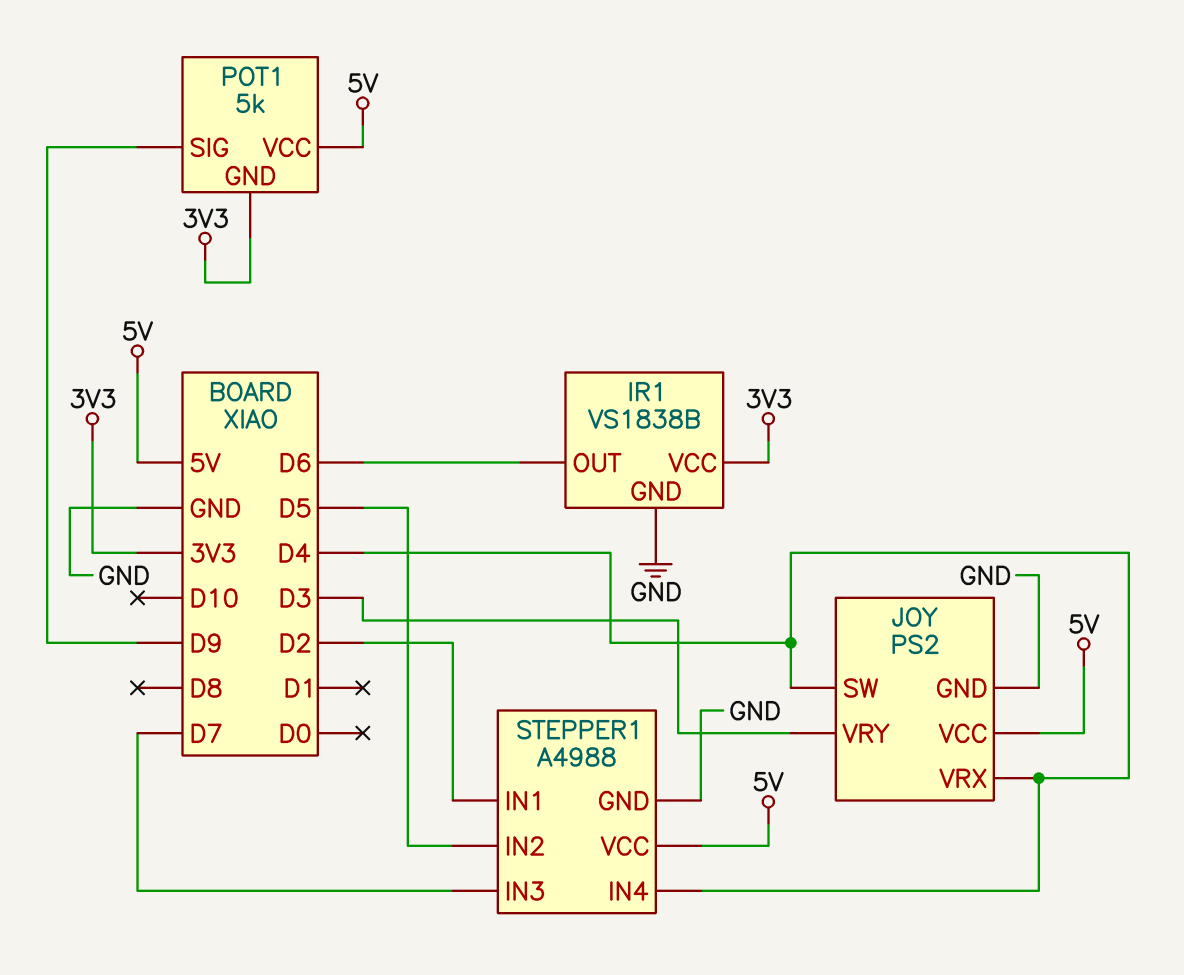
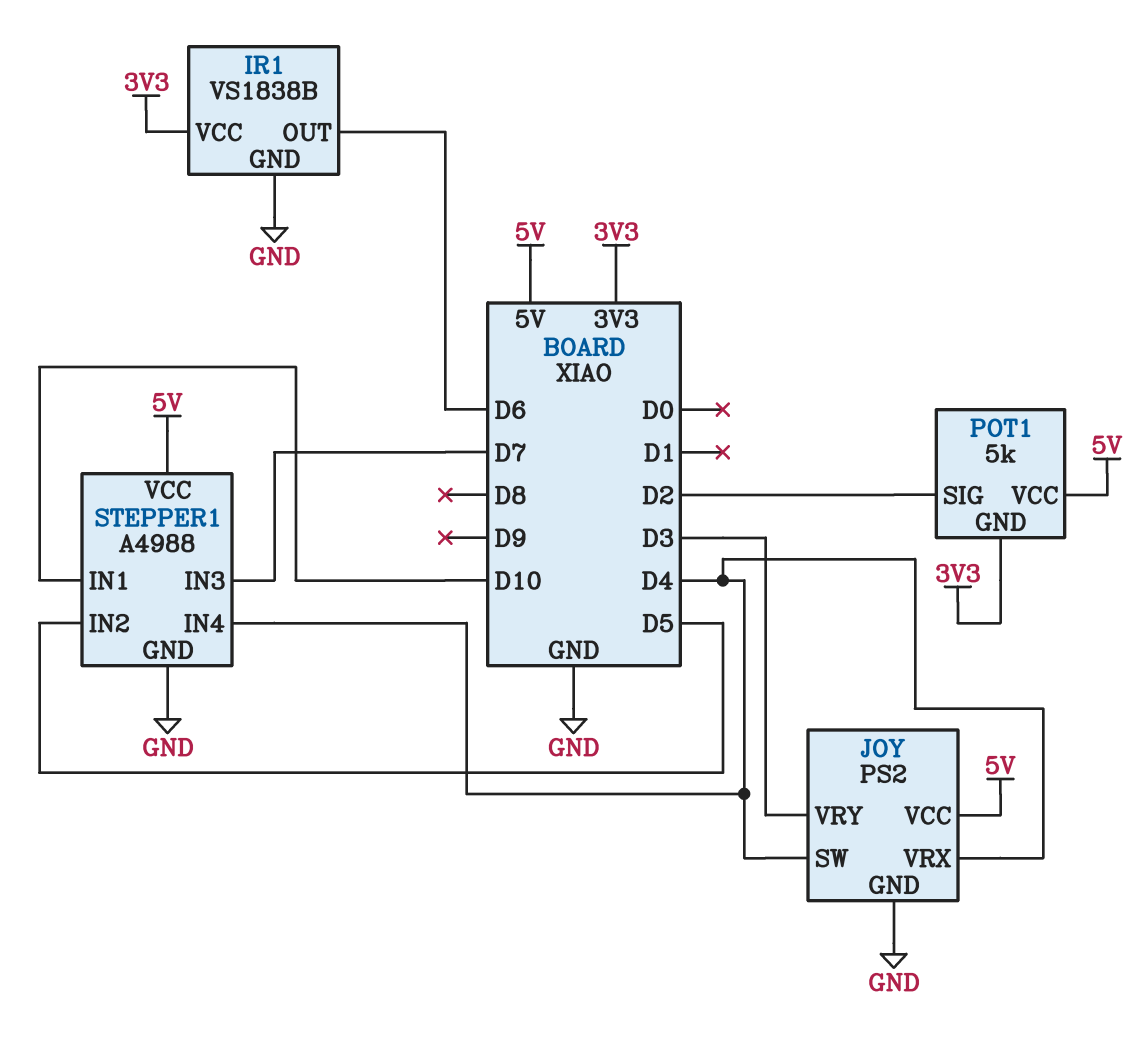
POT1 pin SIG: D9 -> D2
STEPPER1 pin IN1: D2 -> D10

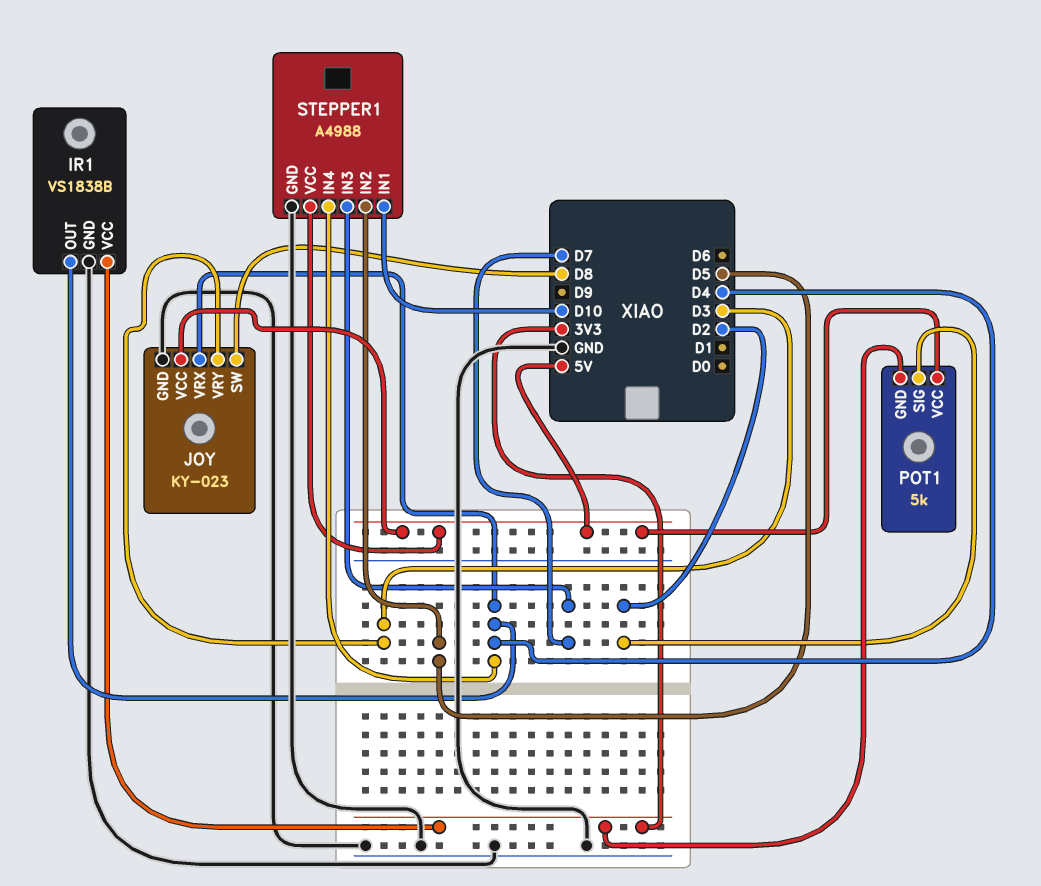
IR1 pin OUT: D6 -> D4
JOY: PS2 -> KY-023
JOY pin SW: D4 -> D8

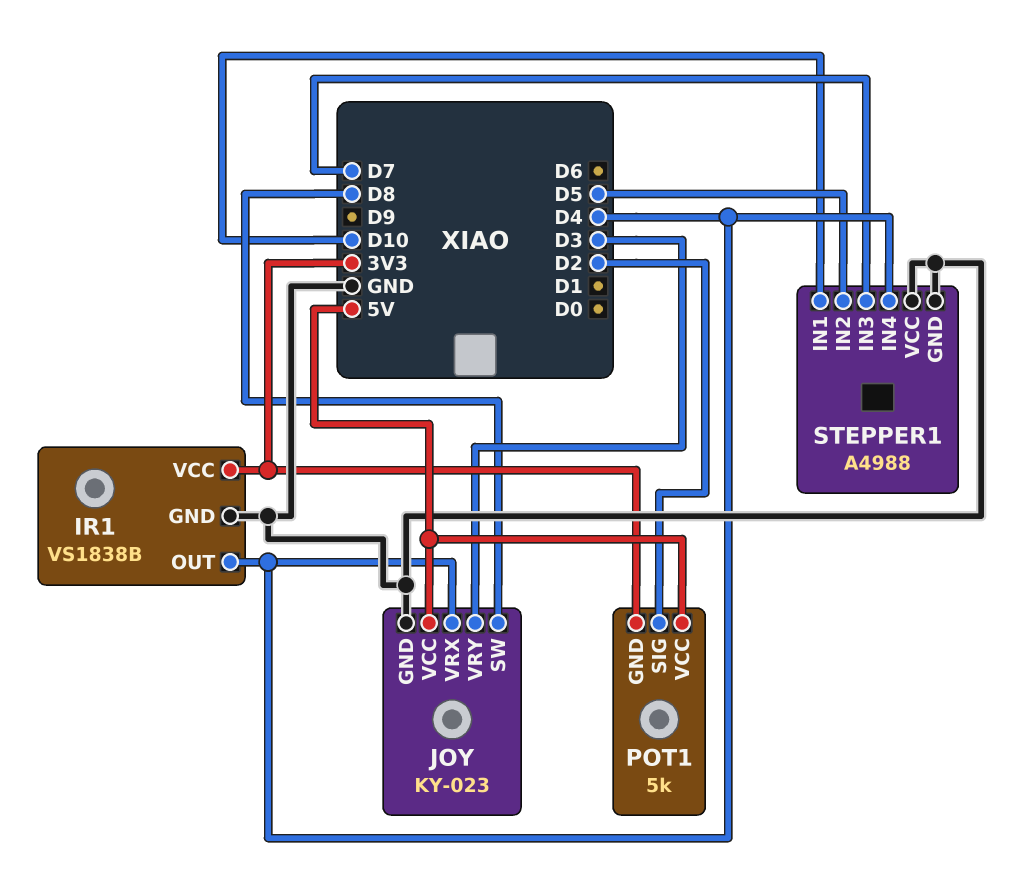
STEPPER1 pin VCC: 5V -> GND

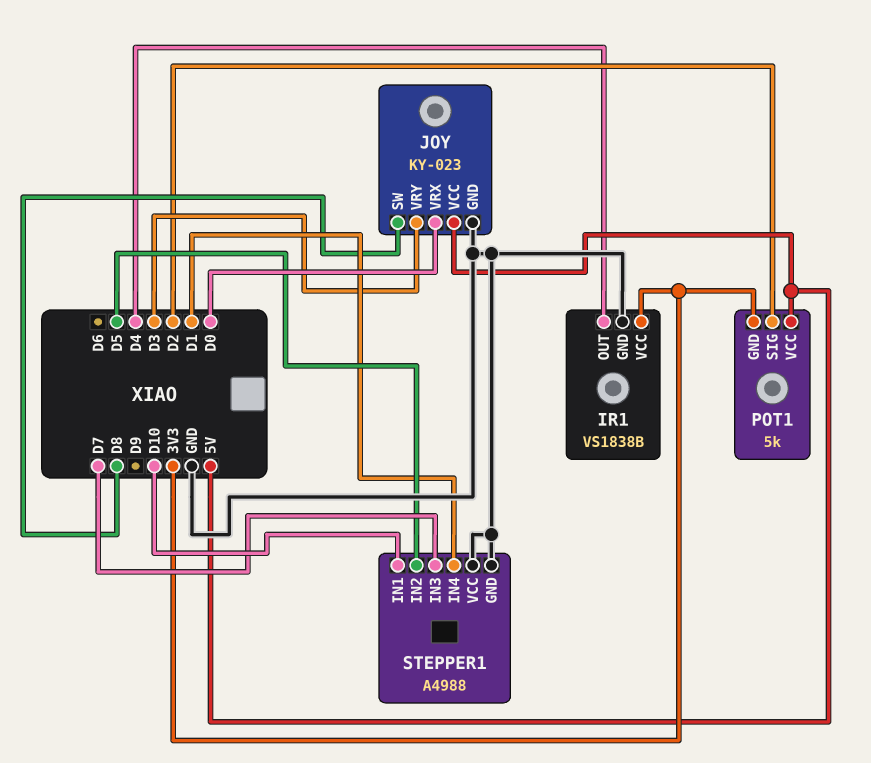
JOY pin VRX: D4 -> D0
STEPPER1 pin IN4: D4 -> D1

